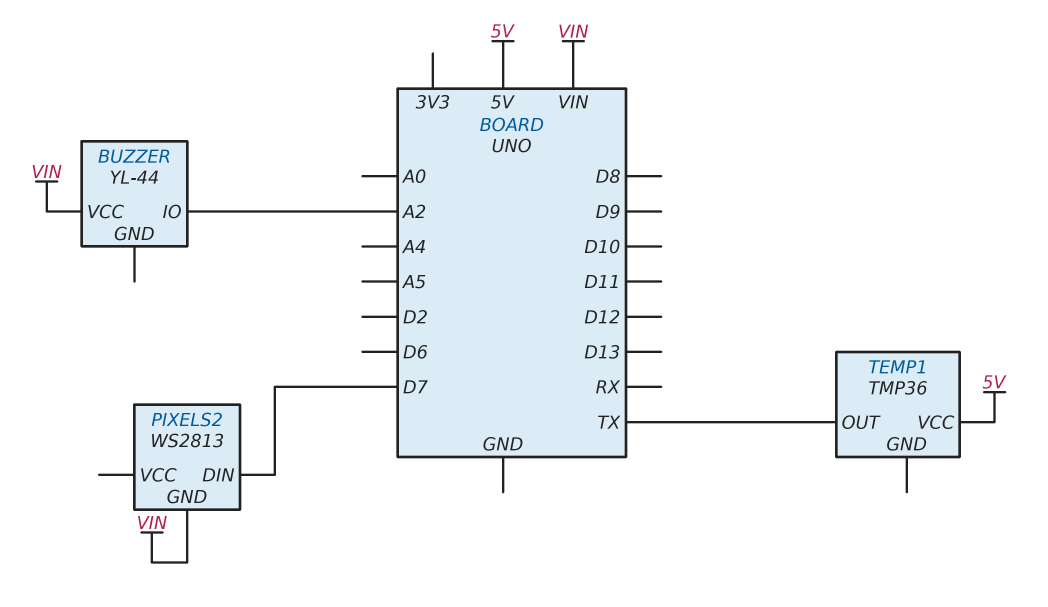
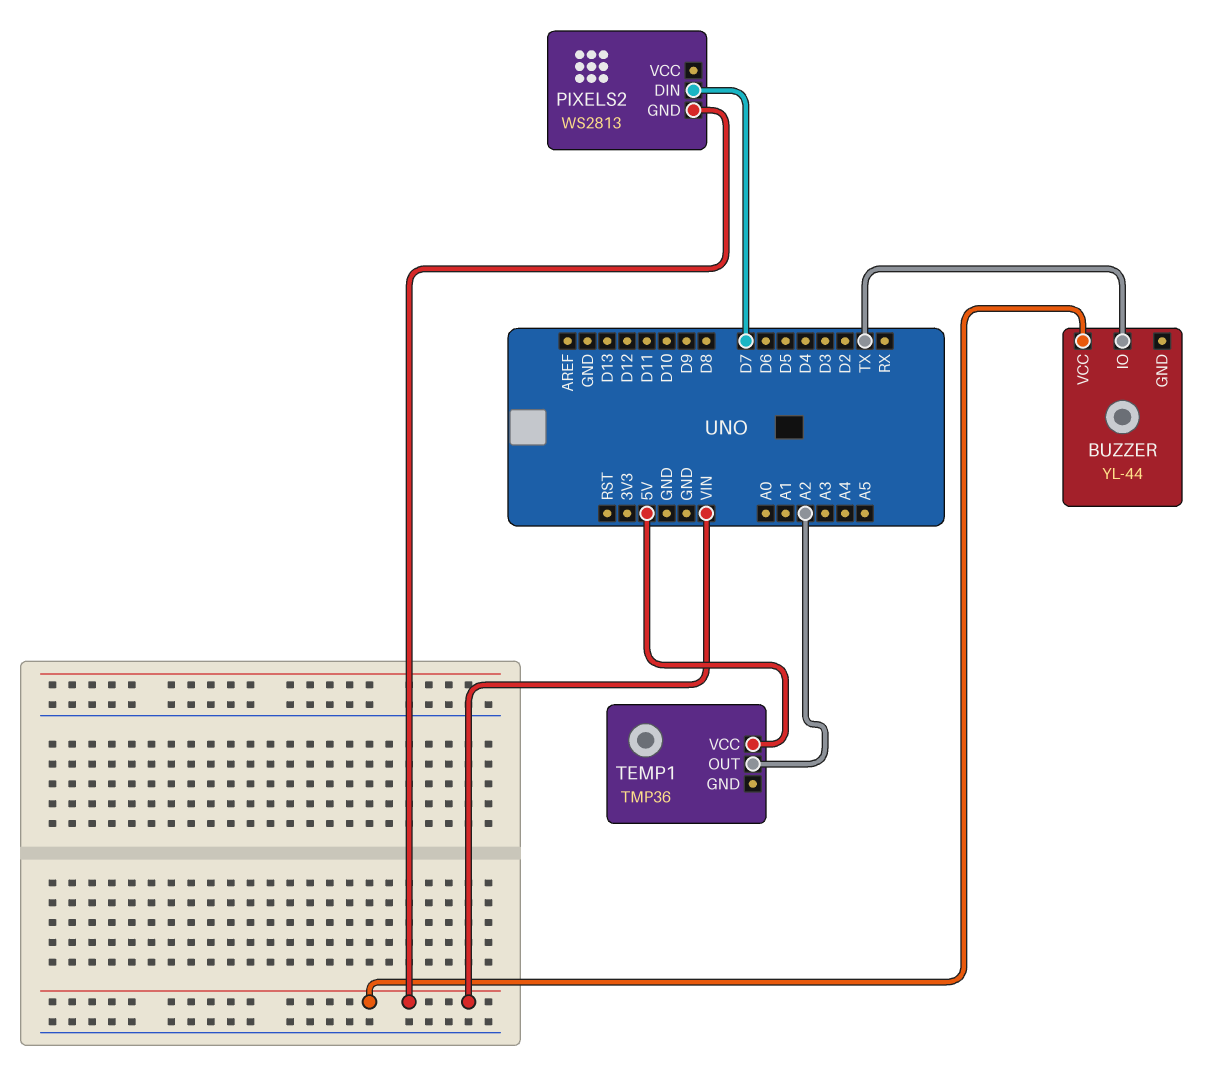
BUZZER pin IO: A2 -> TX
TEMP1 pin OUT: TX -> A2

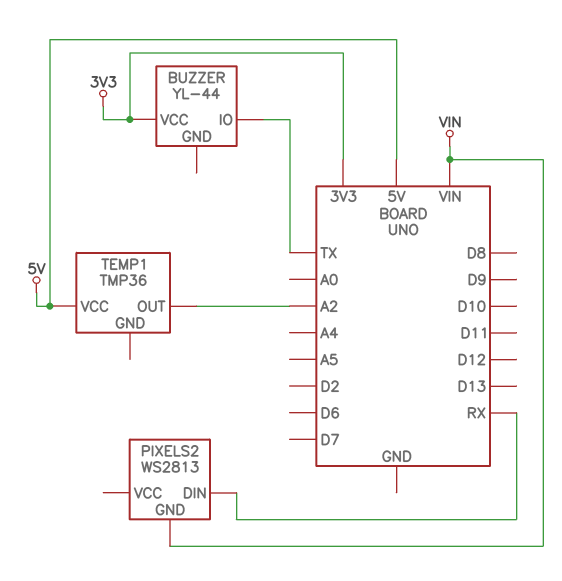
BUZZER pin VCC: VIN -> 3V3
PIXELS2 pin DIN: D7 -> RX

